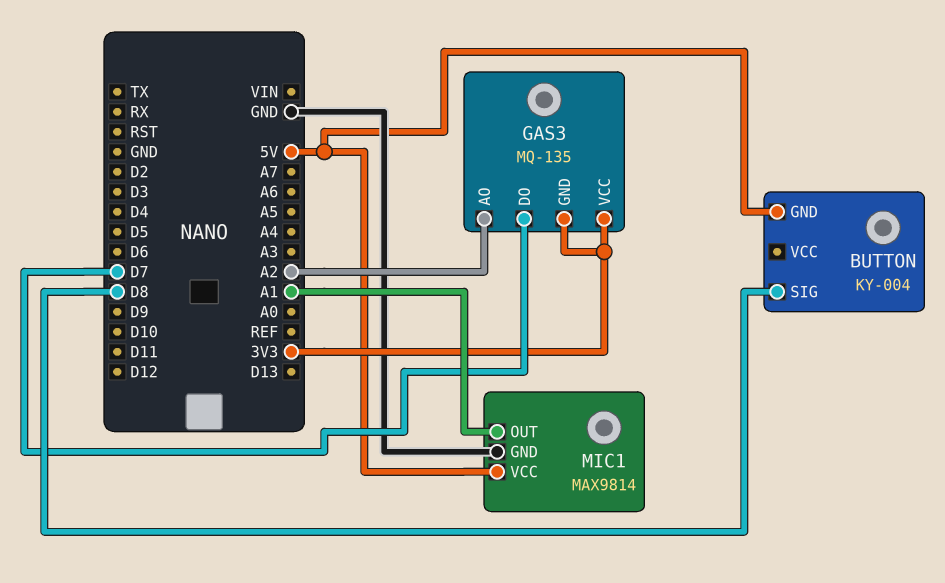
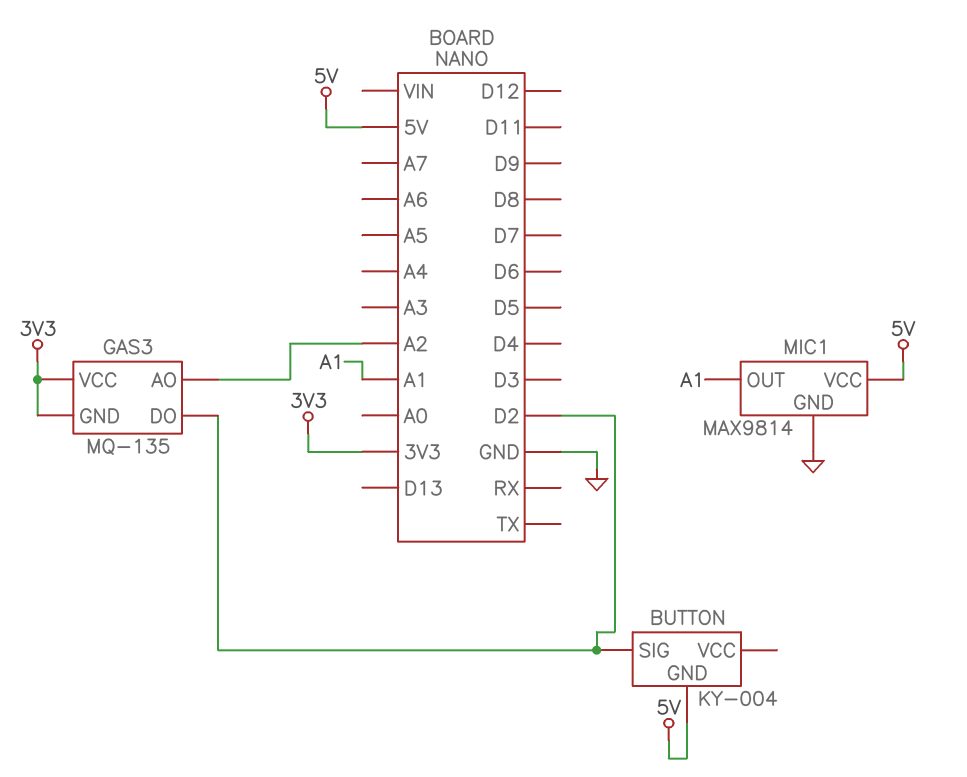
BUTTON pin SIG: D8 -> D2
GAS3 pin DO: D7 -> D2

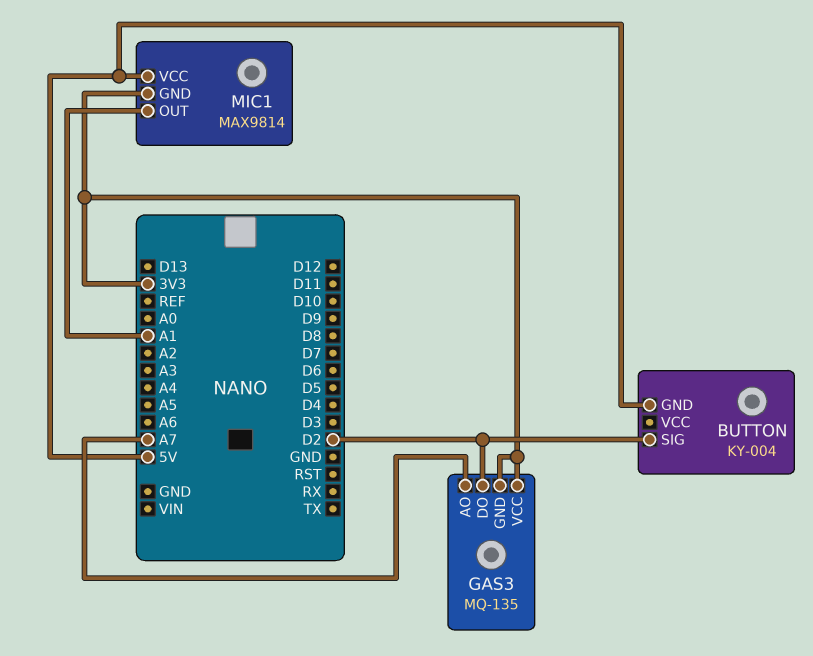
GAS3 pin AO: A2 -> A7
MIC1 pin GND: GND -> 3V3

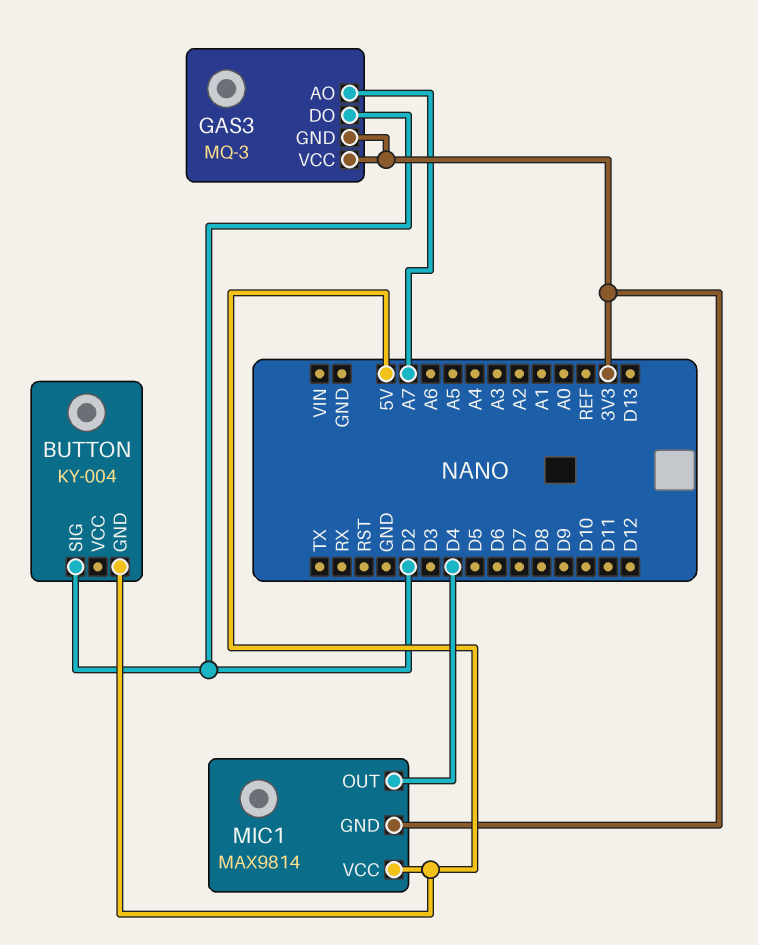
GAS3: MQ-135 -> MQ-3
MIC1 pin OUT: A1 -> D4

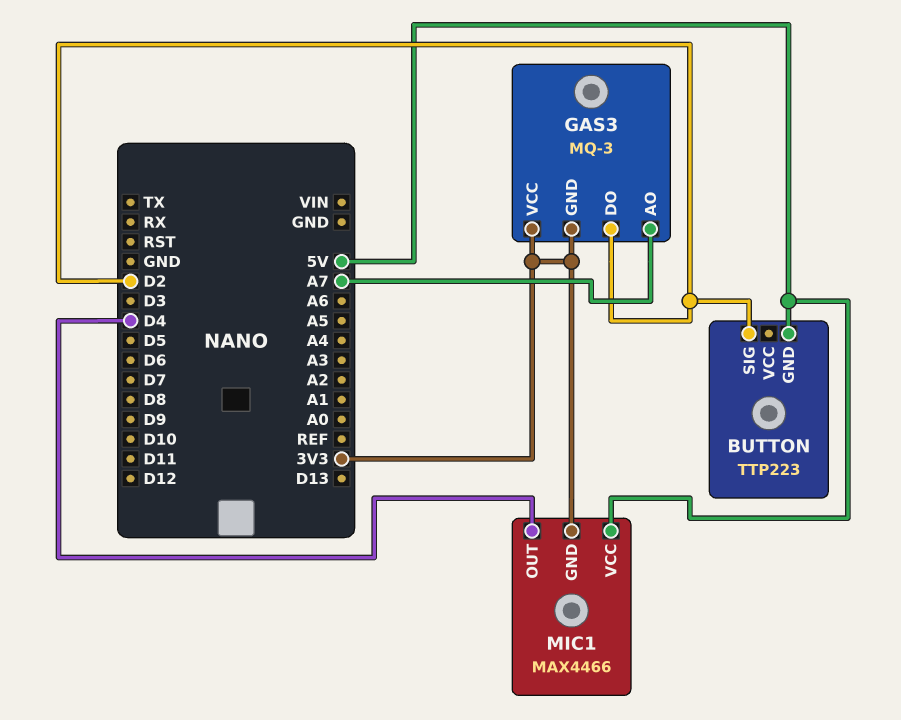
BUTTON: KY-004 -> TTP223
MIC1: MAX9814 -> MAX4466

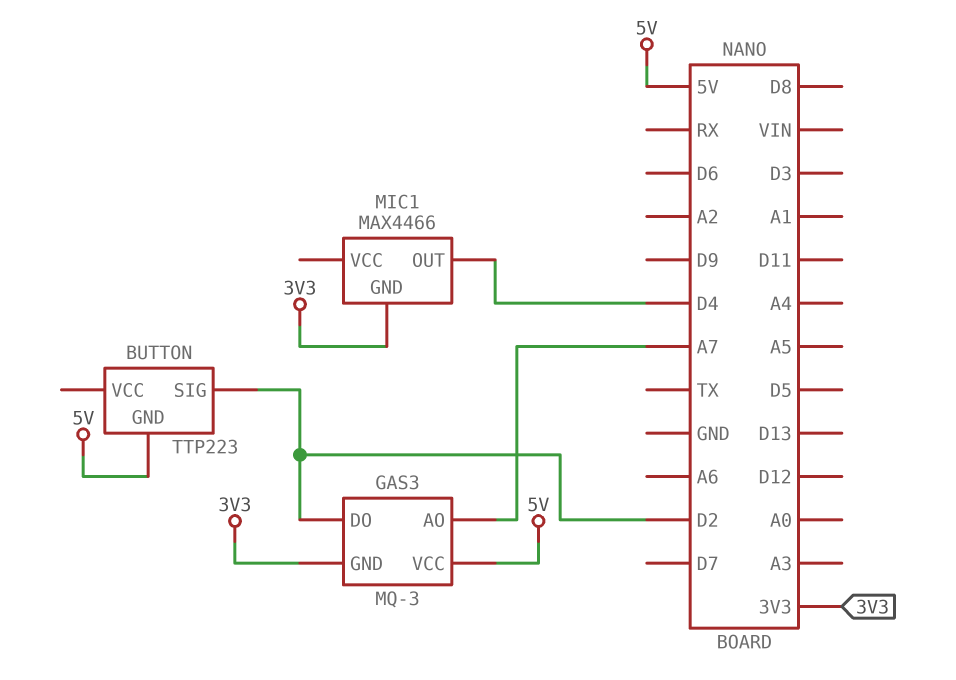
GAS3 pin VCC: 3V3 -> 5V
MIC1 pin VCC: 5V -> none

